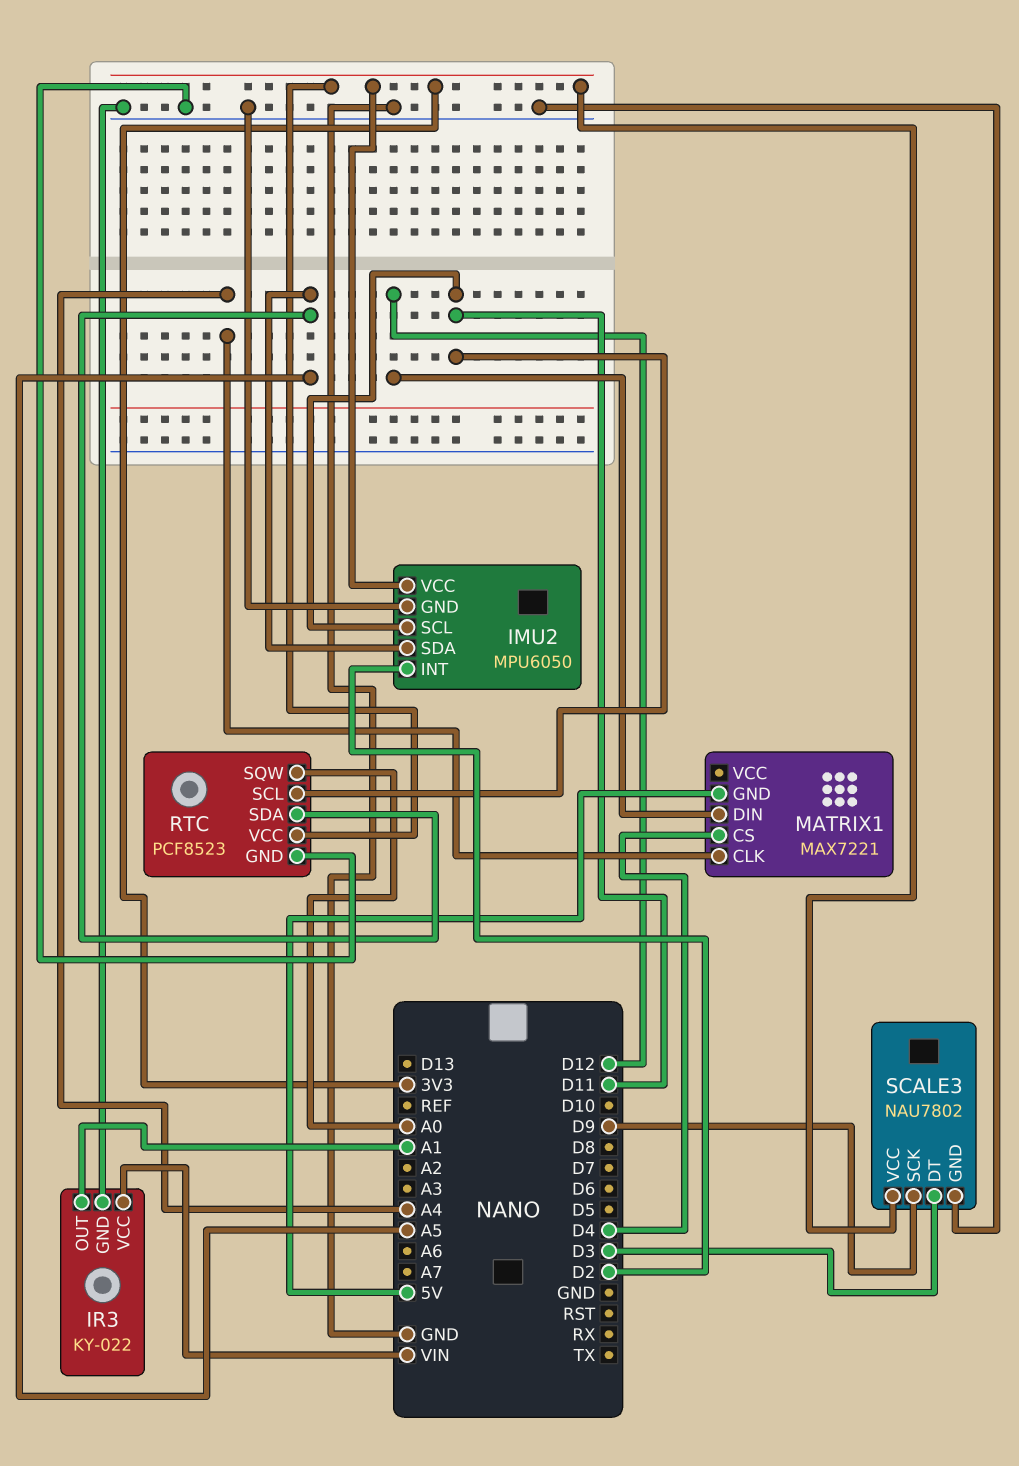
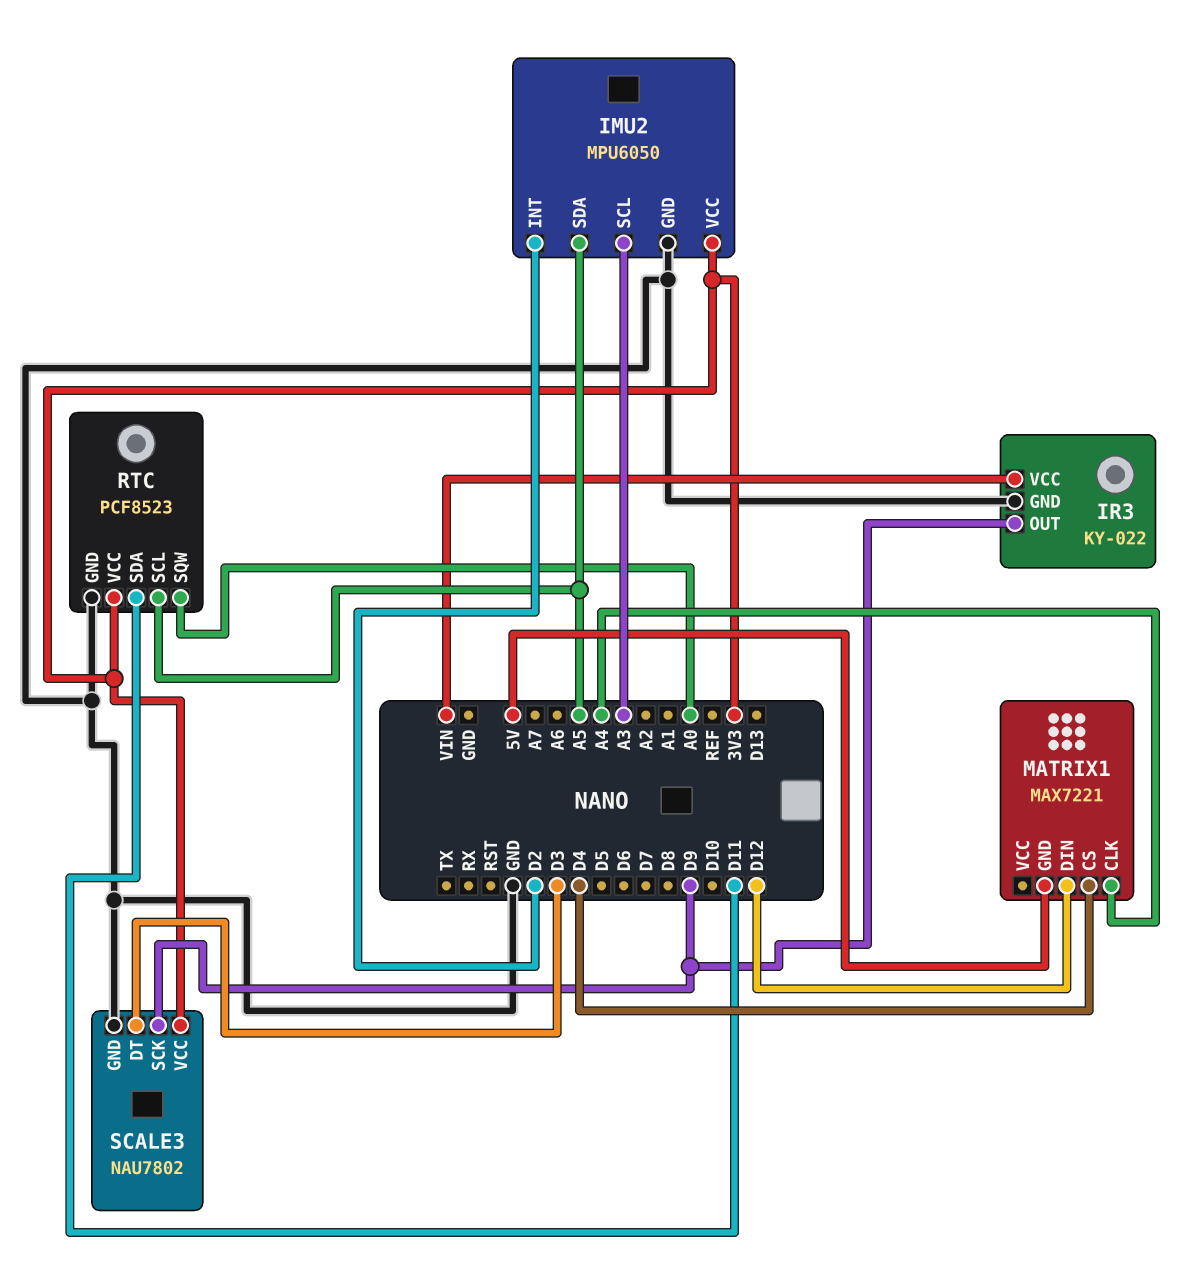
IMU2 pin SCL: D11 -> A3
IR3 pin OUT: A1 -> D9
RTC pin SCL: D11 -> A5
RTC pin SDA: A5 -> D11

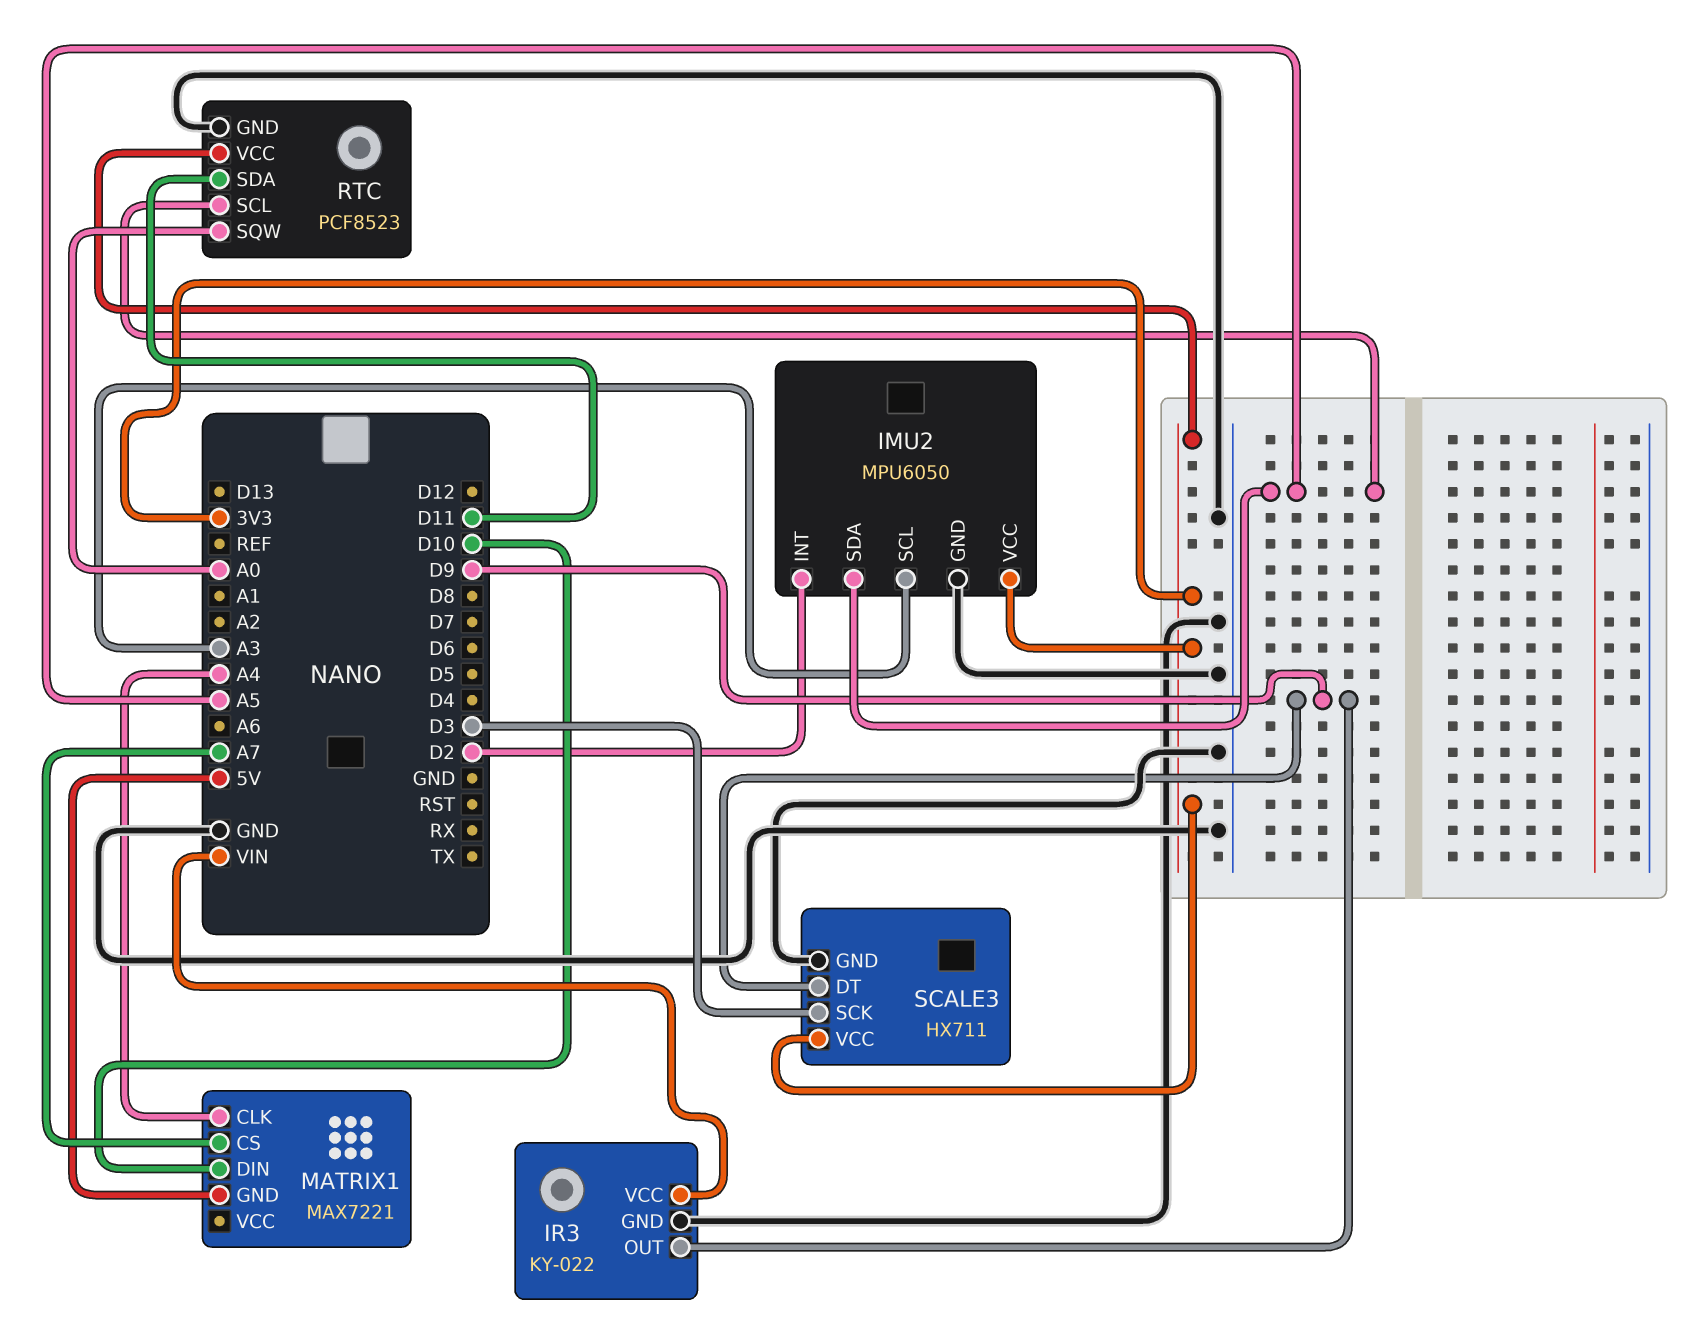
MATRIX1 pin CS: D4 -> A7
MATRIX1 pin DIN: D12 -> D10
SCALE3: NAU7802 -> HX711
SCALE3 pin DT: D3 -> D9
SCALE3 pin SCK: D9 -> D3

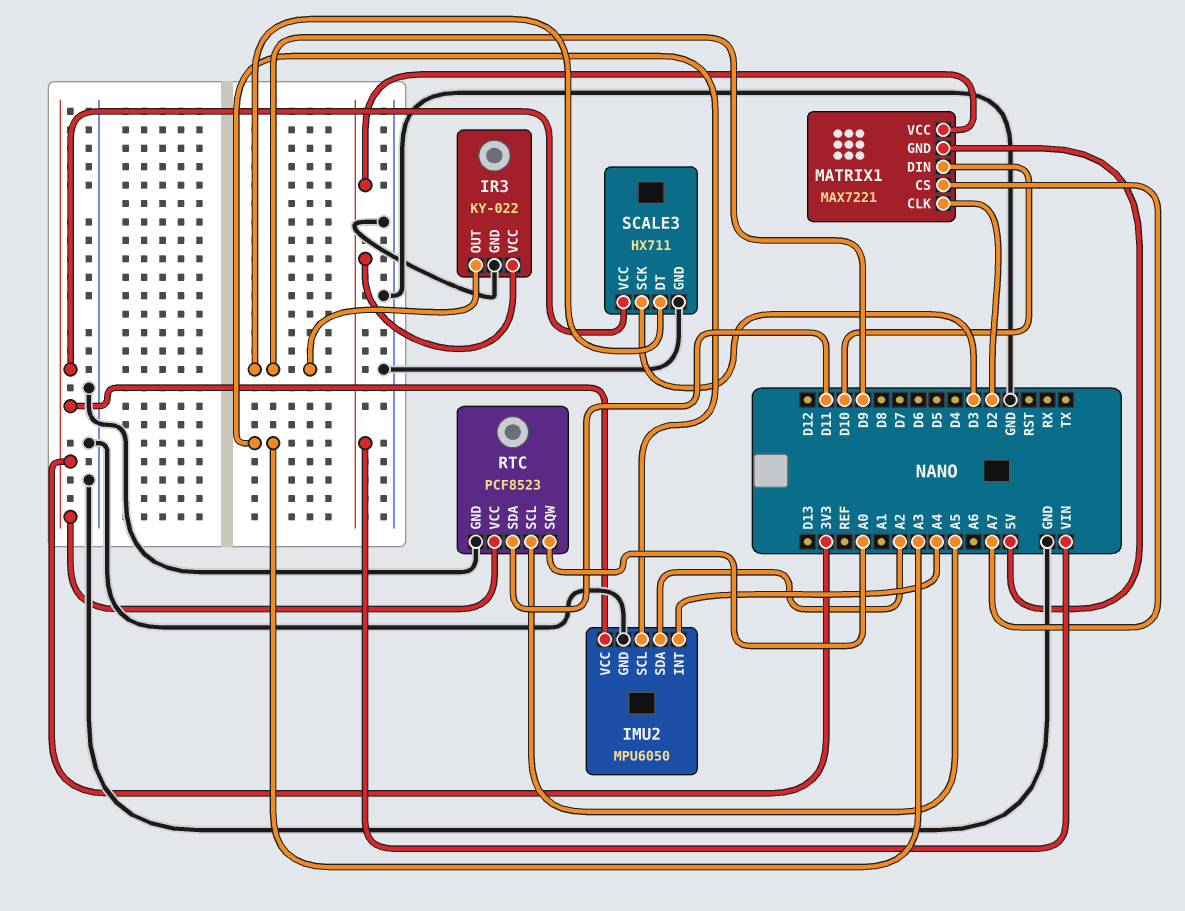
IMU2 pin INT: D2 -> A4
IMU2 pin SDA: A5 -> A2
MATRIX1 pin CLK: A4 -> D2
MATRIX1 pin VCC: none -> VIN

